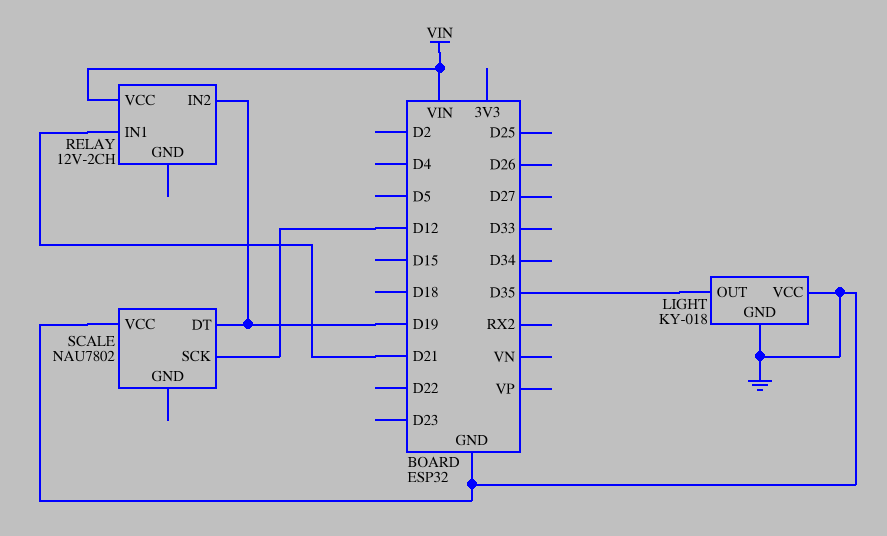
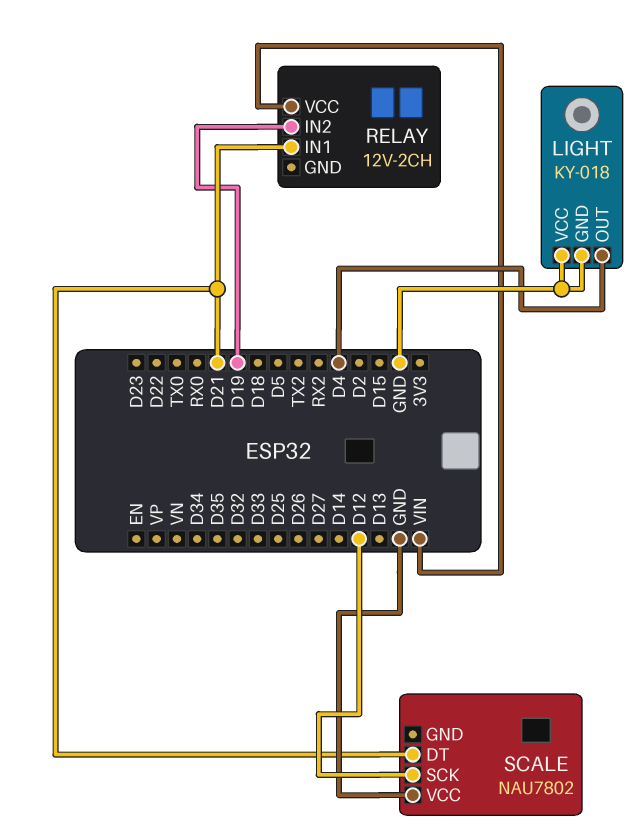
LIGHT pin OUT: D35 -> D4
SCALE pin DT: D19 -> D21

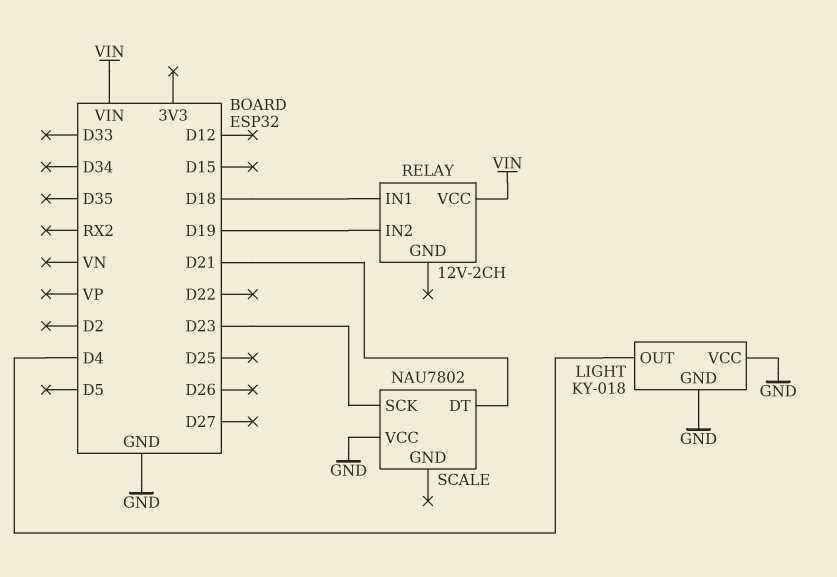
RELAY pin IN1: D21 -> D18
SCALE pin SCK: D12 -> D23

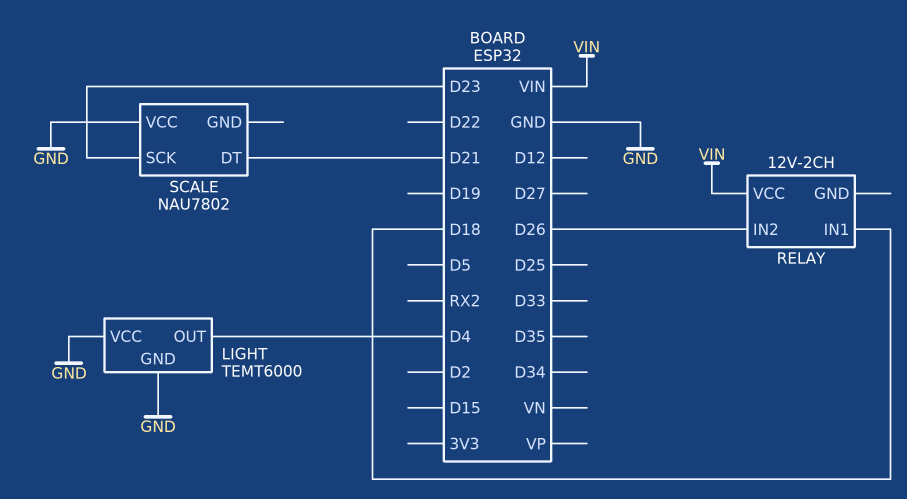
LIGHT: KY-018 -> TEMT6000
RELAY pin IN2: D19 -> D26

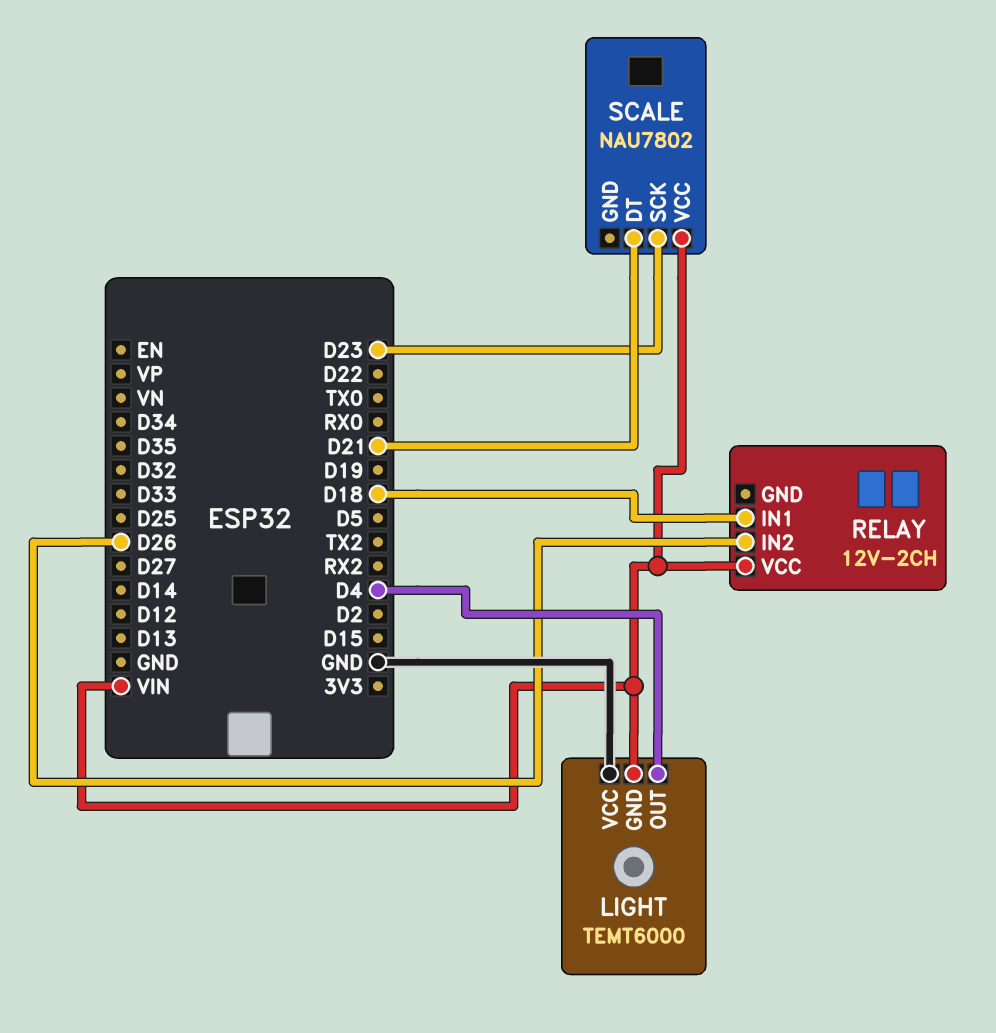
LIGHT pin GND: GND -> VIN
SCALE pin VCC: GND -> VIN

